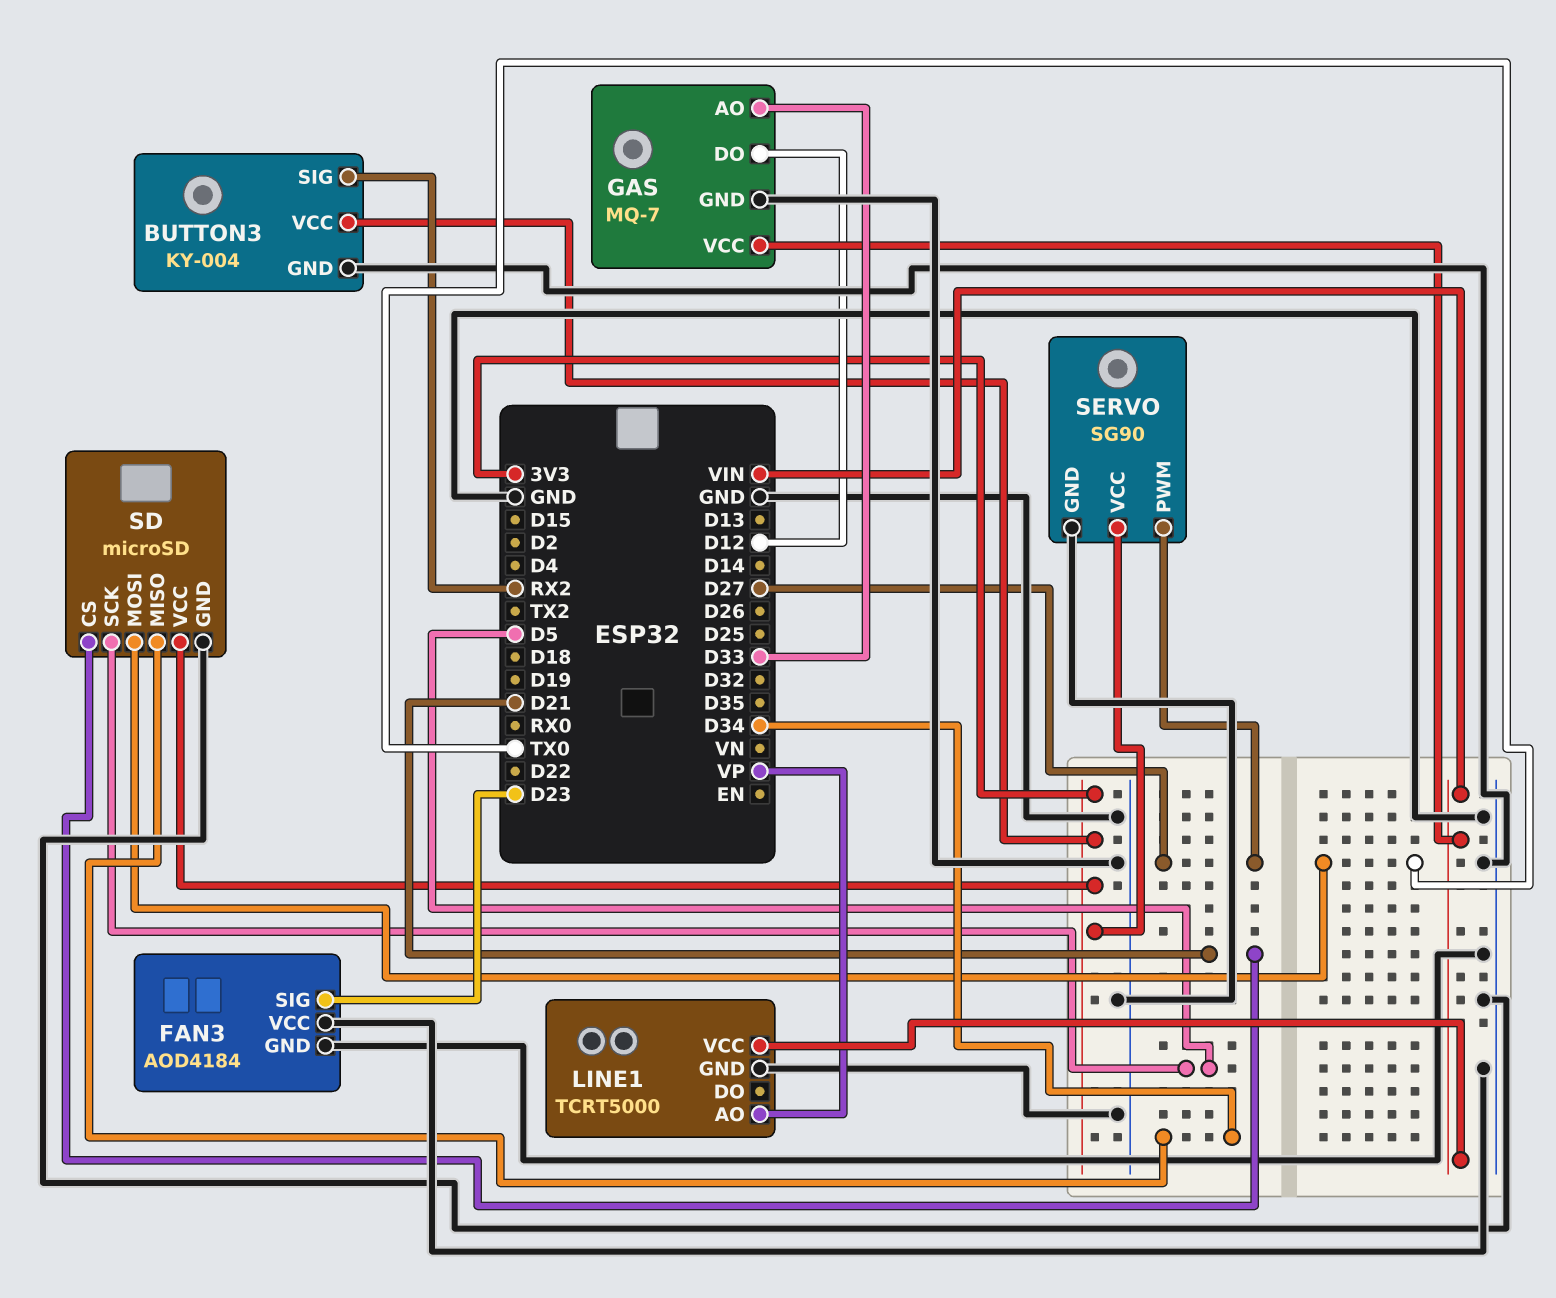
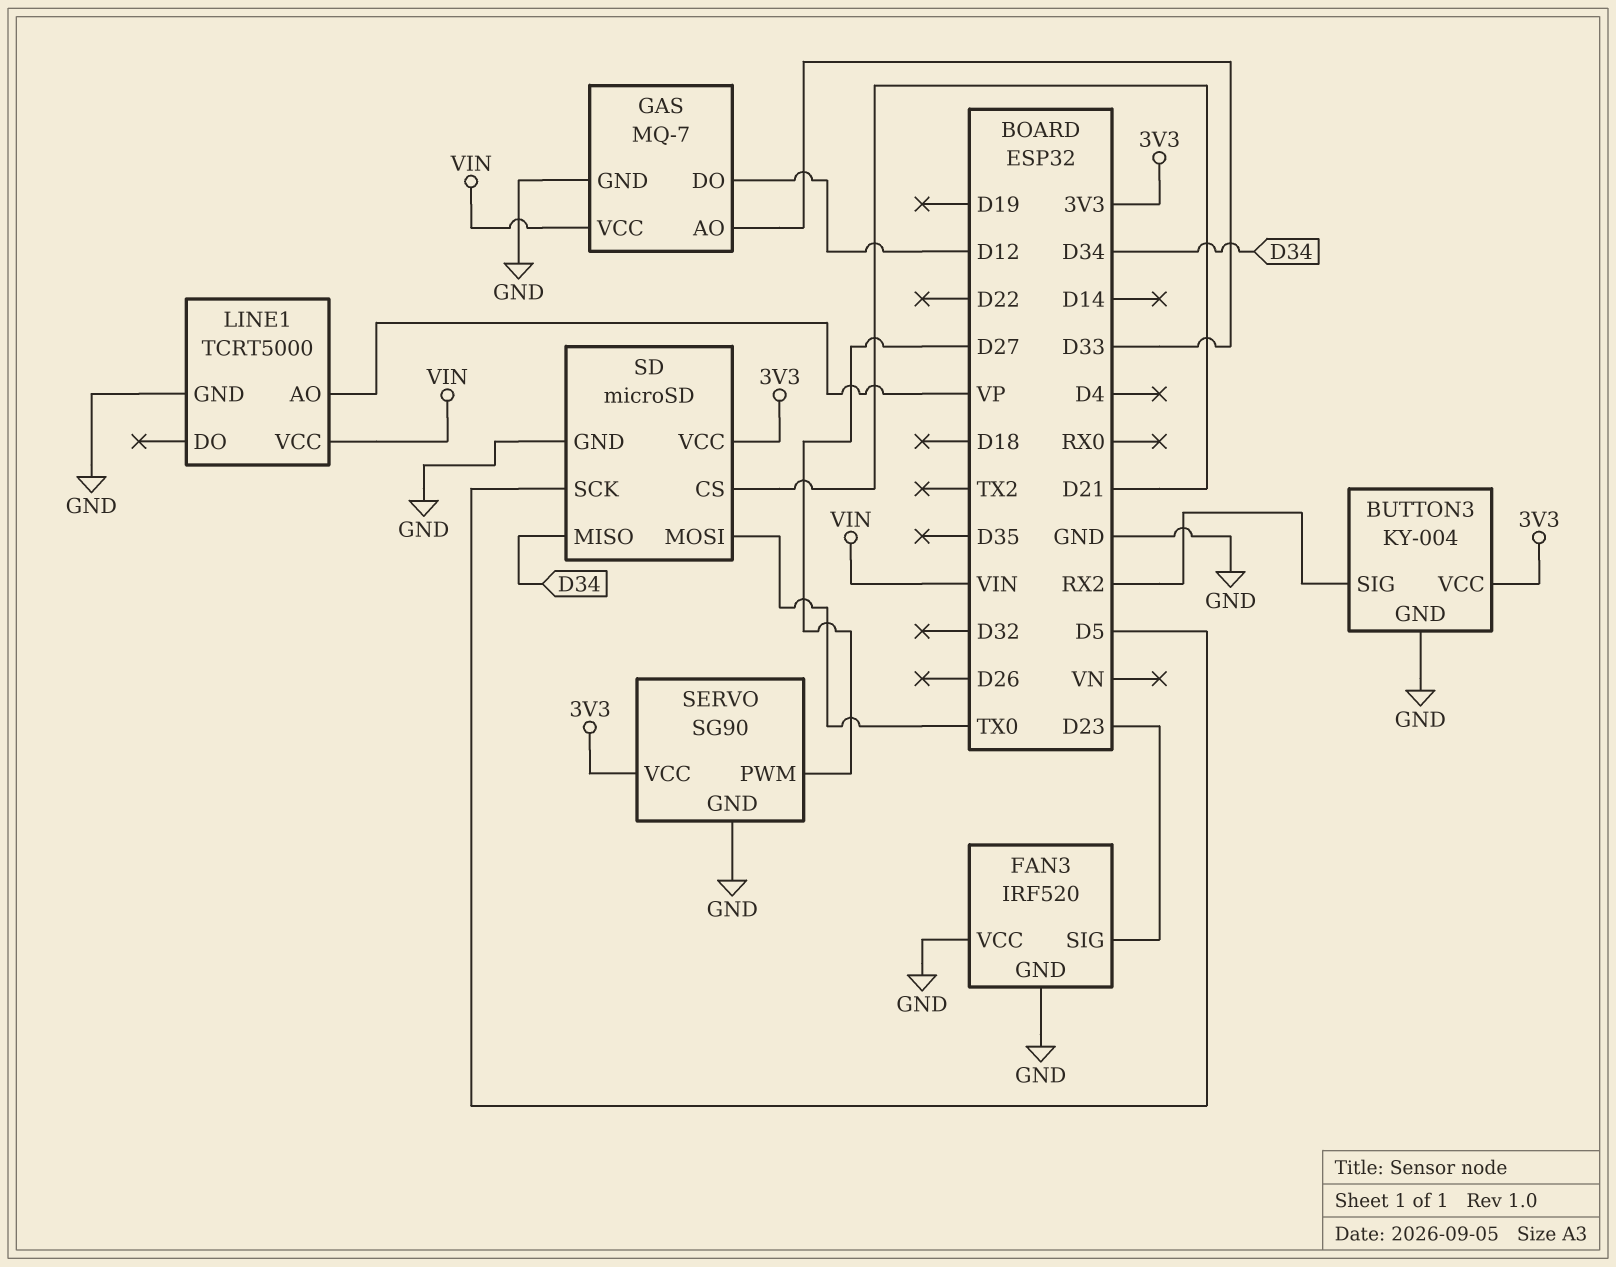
FAN3: AOD4184 -> IRF520

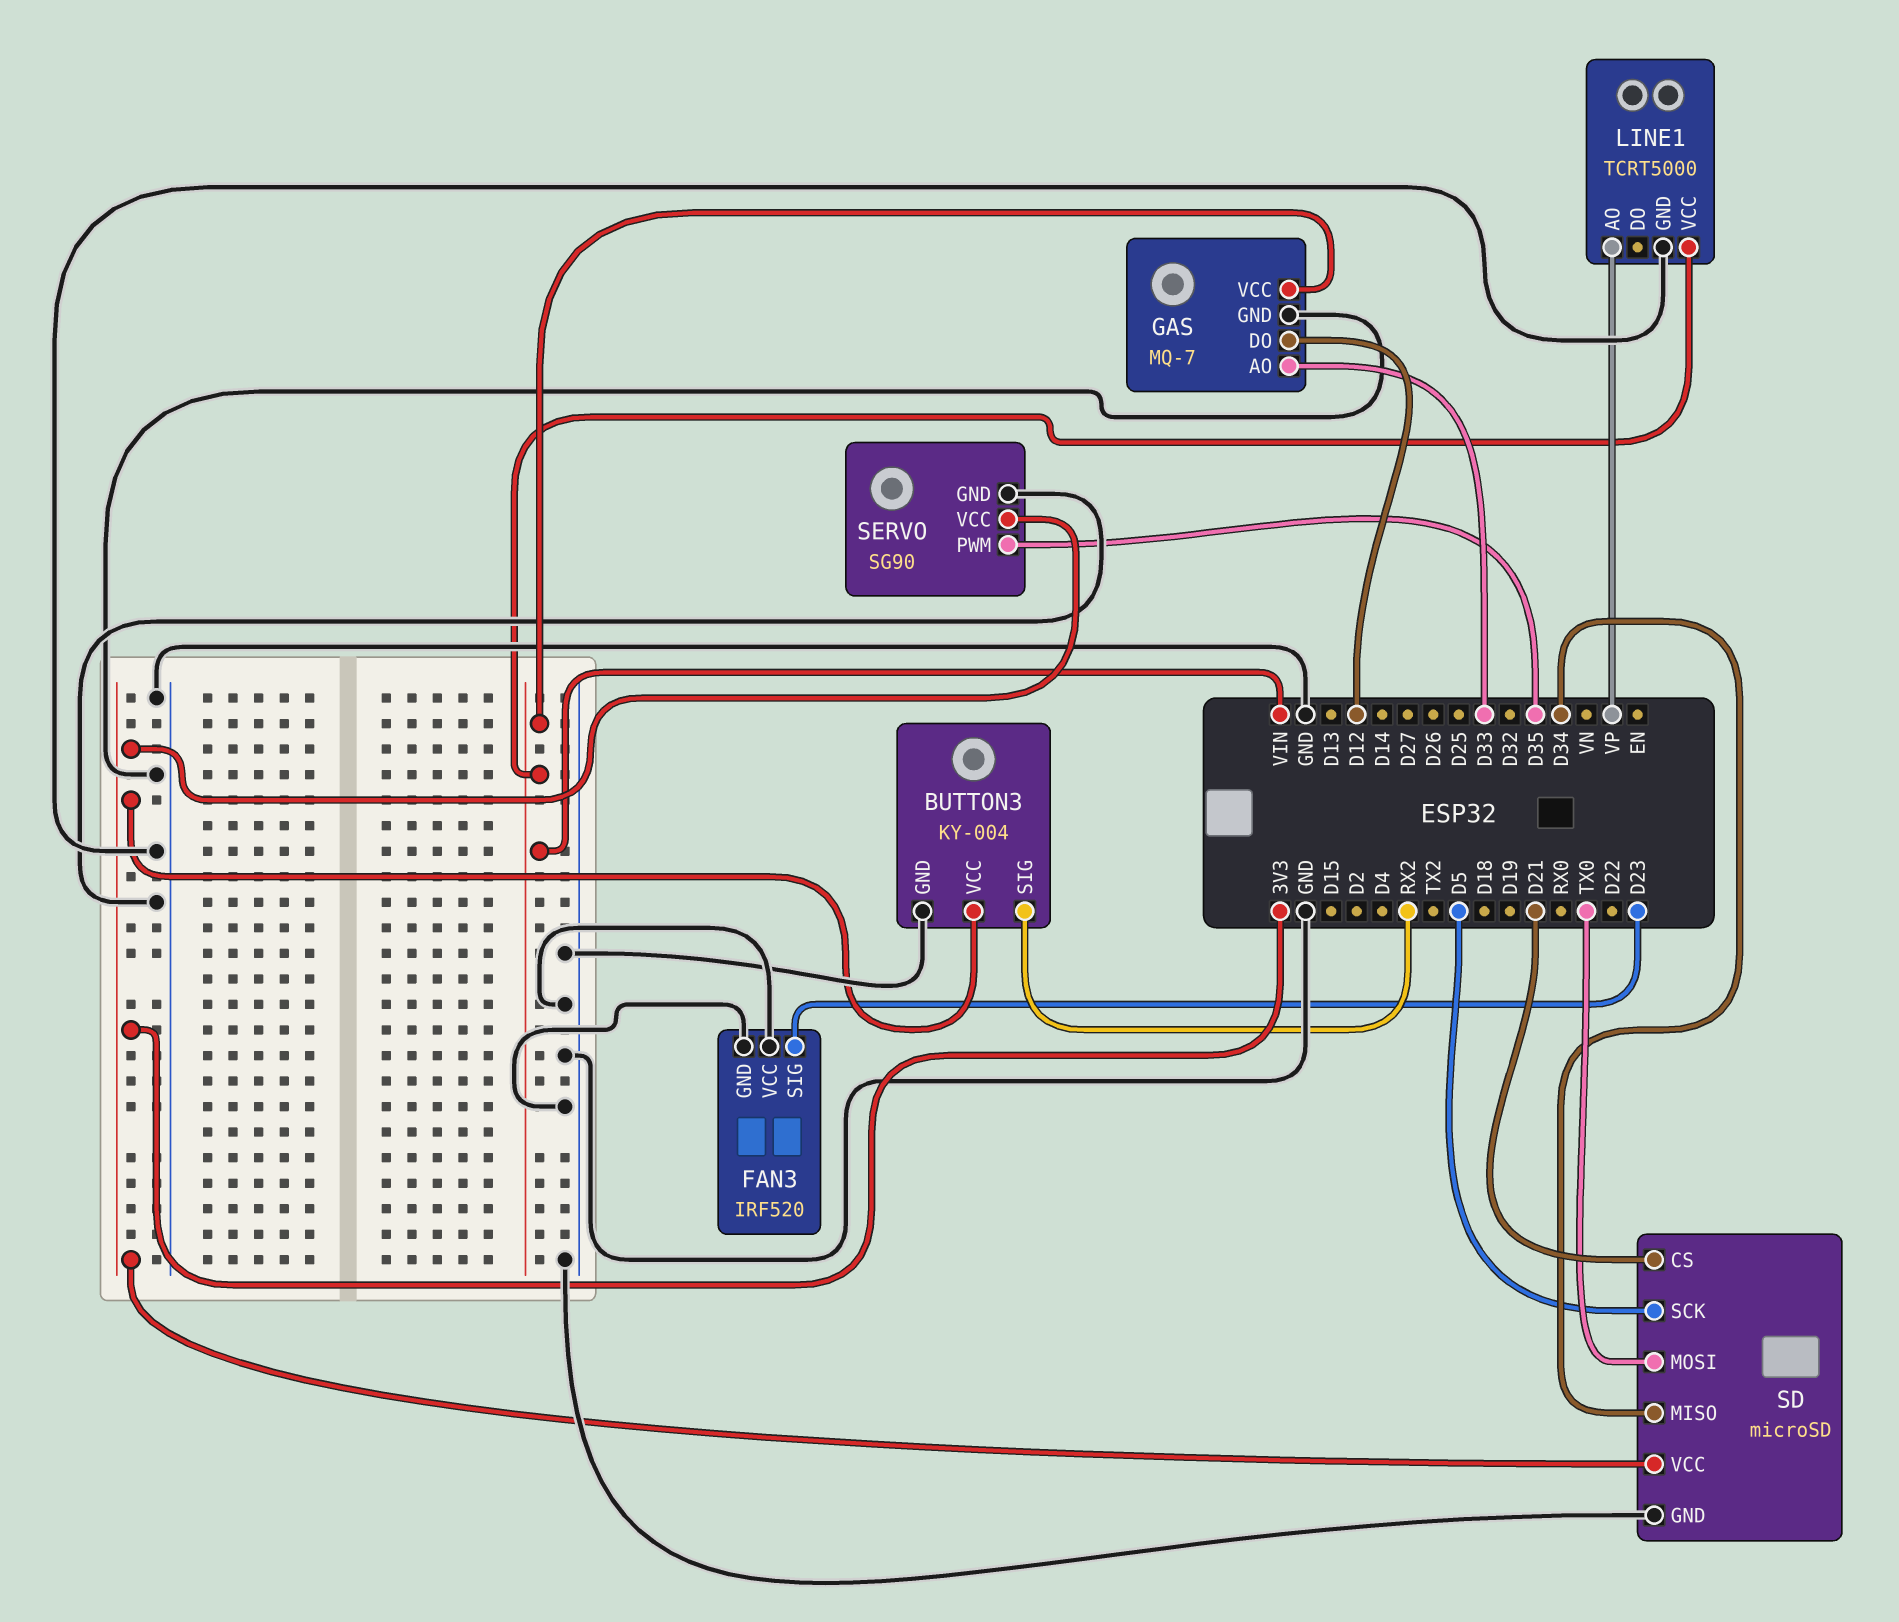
SERVO pin PWM: D27 -> D35

